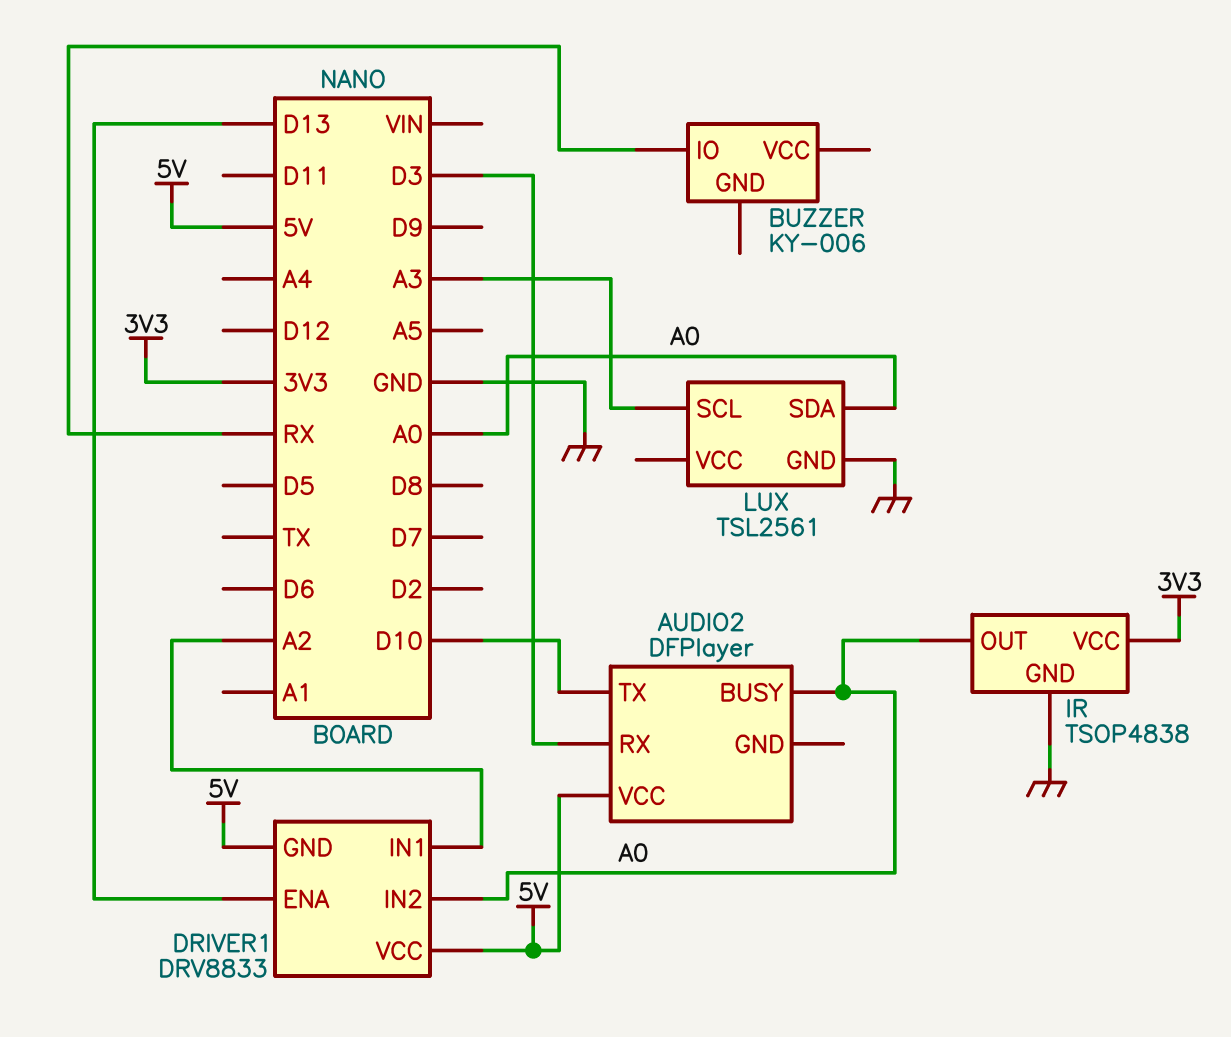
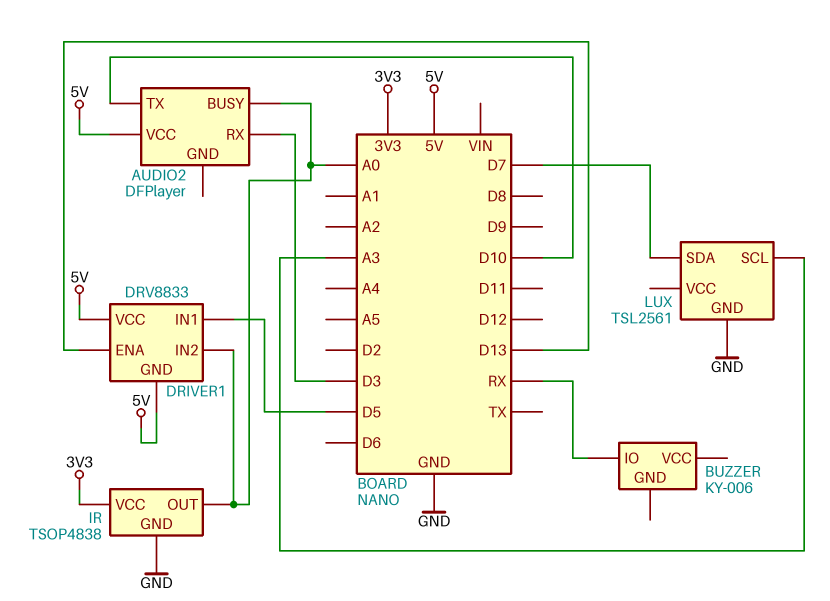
DRIVER1 pin IN1: A2 -> D5
LUX pin SDA: A0 -> D7

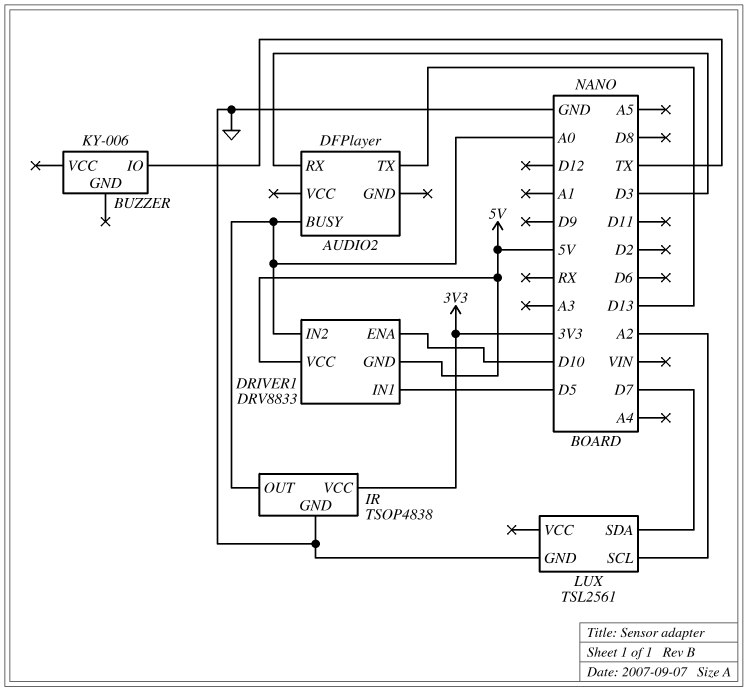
AUDIO2 pin TX: D10 -> D13
AUDIO2 pin VCC: 5V -> none
BUZZER pin IO: RX -> TX
DRIVER1 pin ENA: D13 -> D10
LUX pin SCL: A3 -> A2

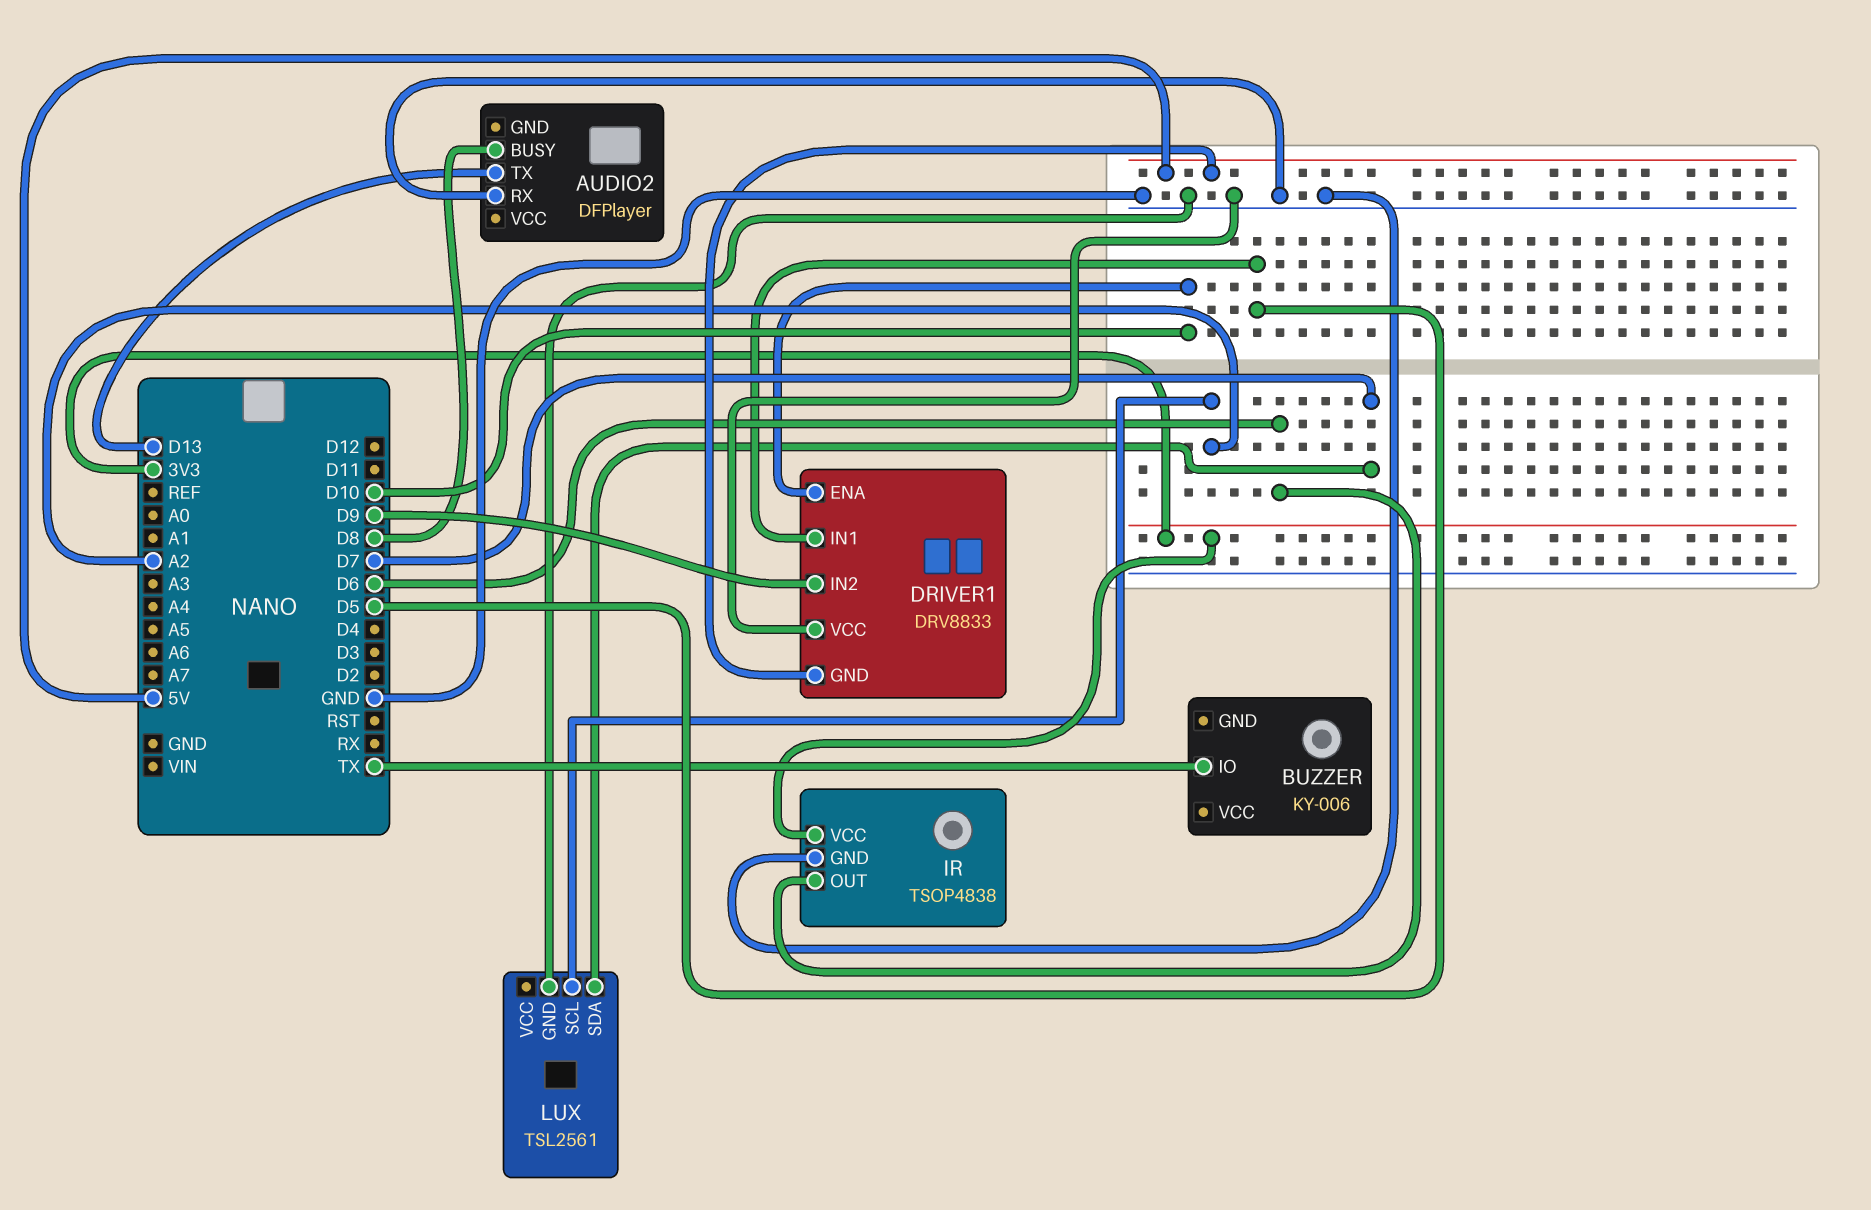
AUDIO2 pin BUSY: A0 -> D8
AUDIO2 pin RX: D3 -> GND
DRIVER1 pin IN2: A0 -> D9
DRIVER1 pin VCC: 5V -> GND
IR pin OUT: A0 -> D6

